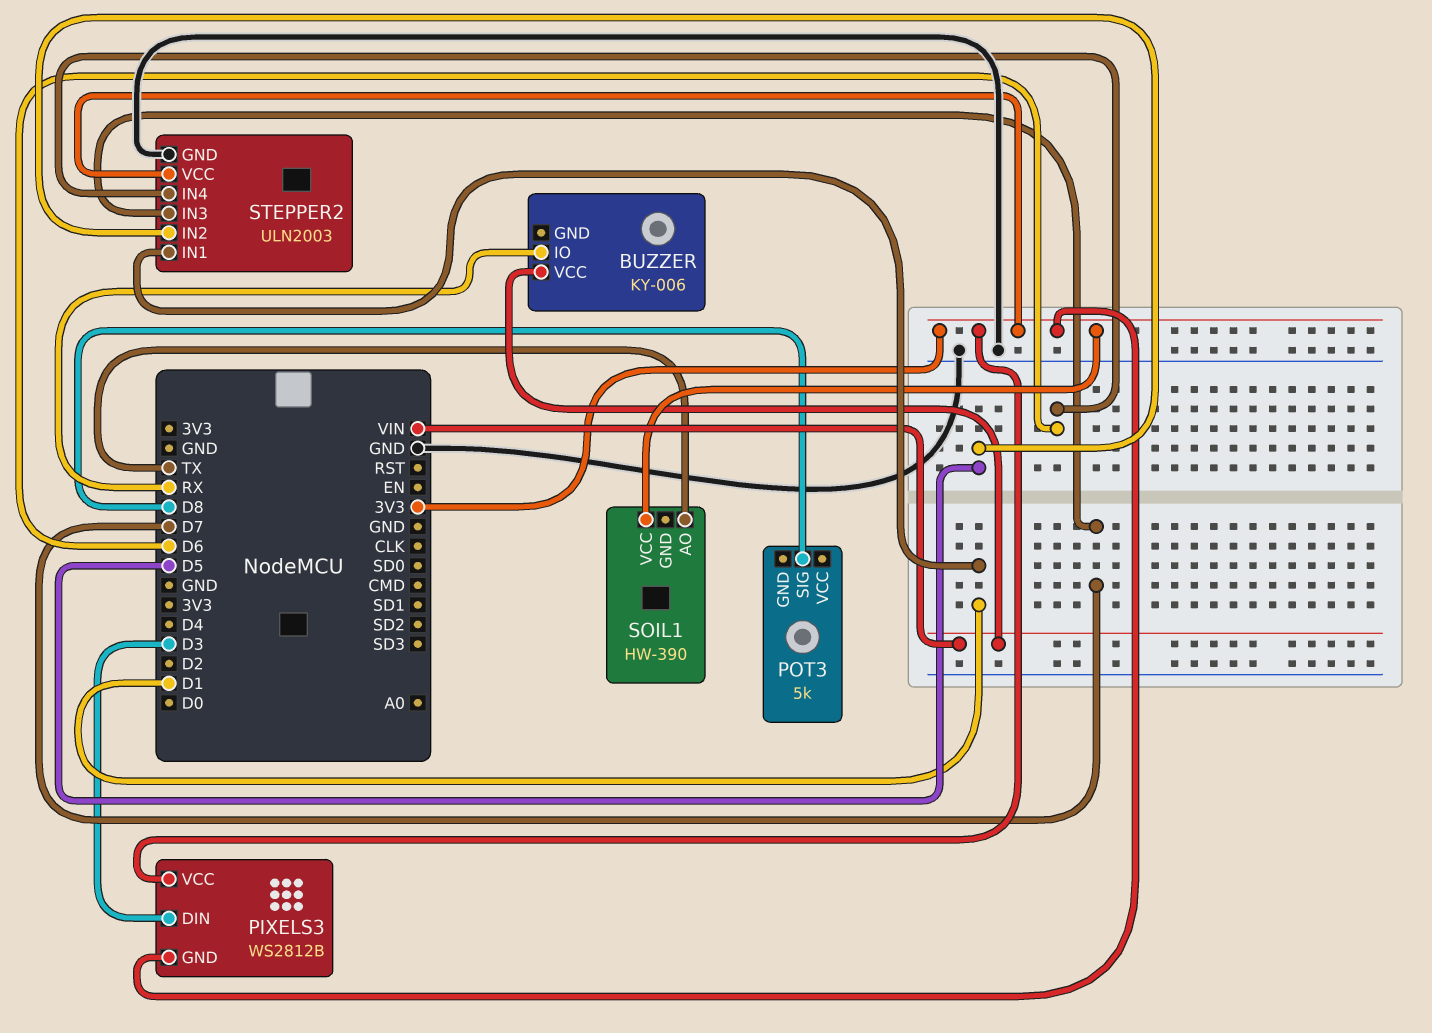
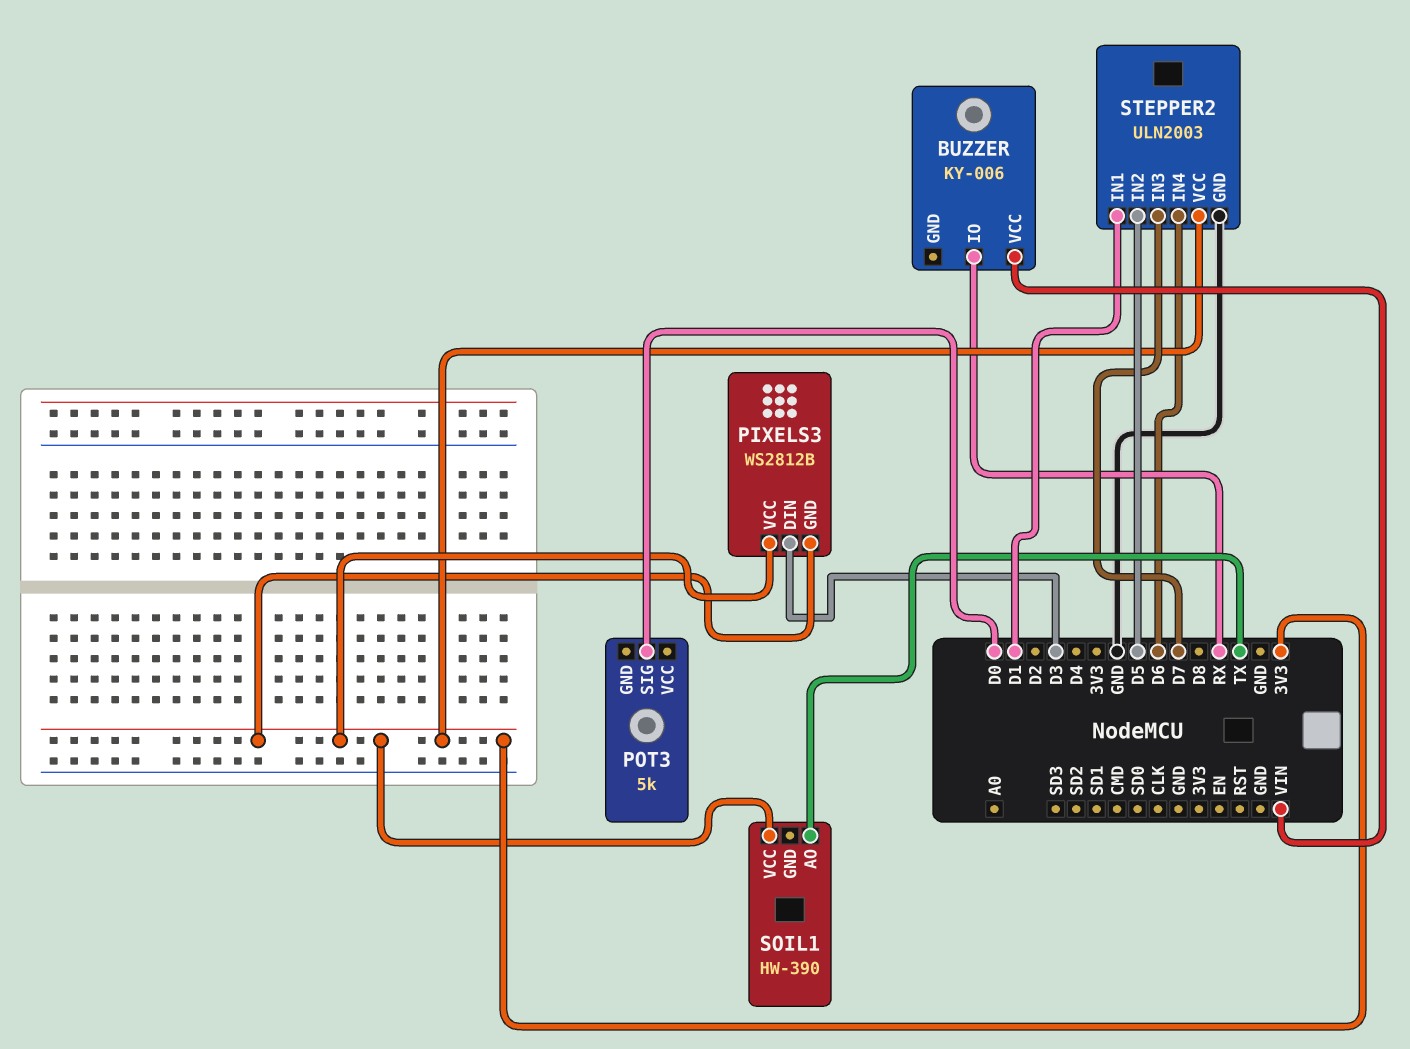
POT3 pin SIG: D8 -> D0

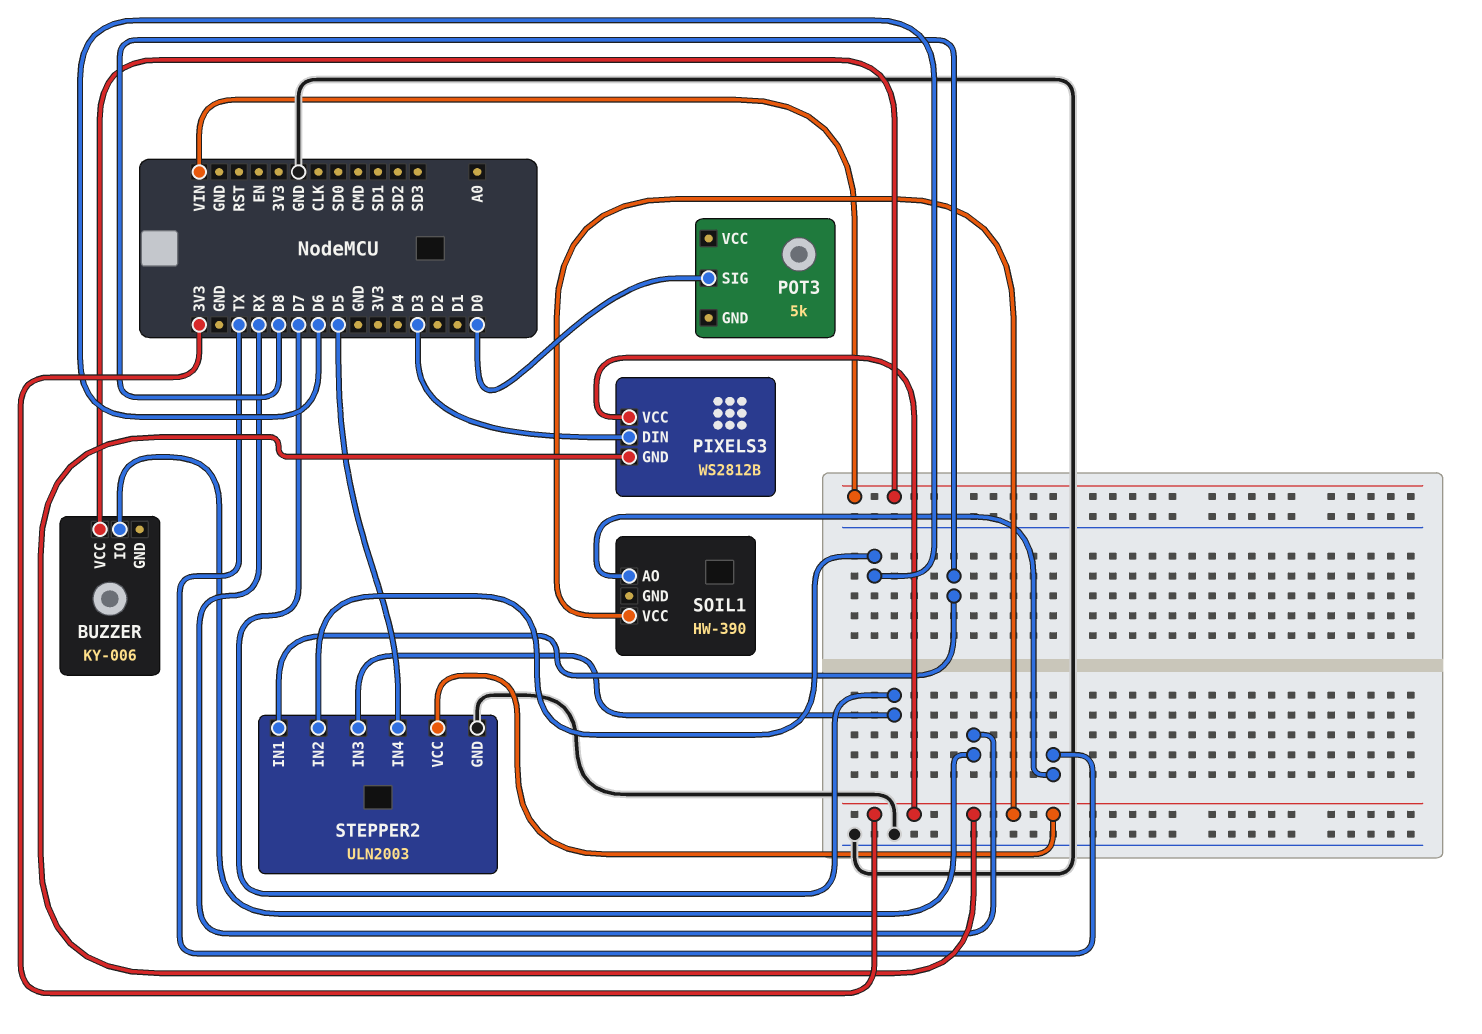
STEPPER2 pin IN1: D1 -> D8
STEPPER2 pin IN2: D5 -> D6
STEPPER2 pin IN4: D6 -> D5

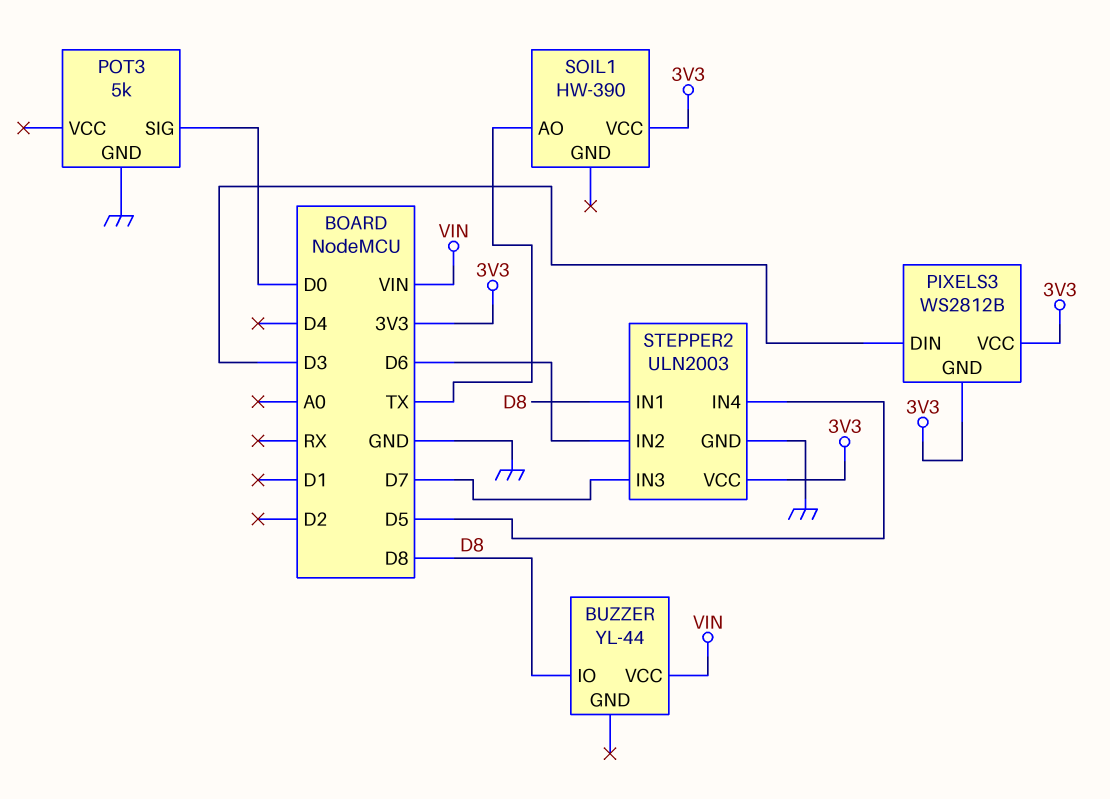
BUZZER: KY-006 -> YL-44
BUZZER pin IO: RX -> D8
POT3 pin GND: none -> GND

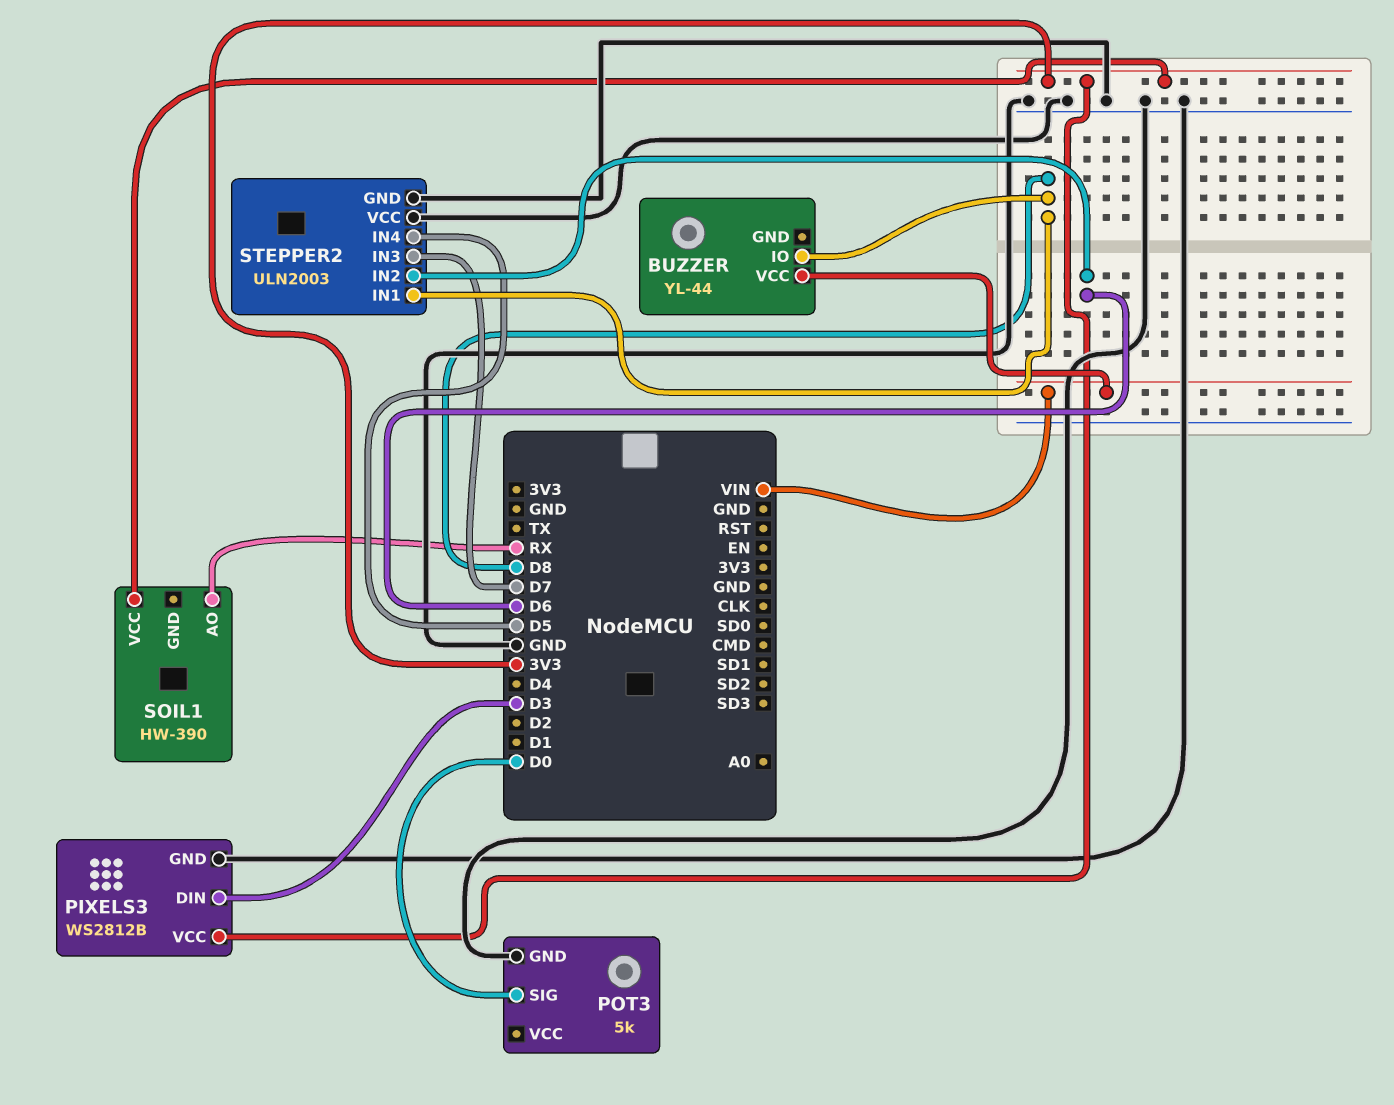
PIXELS3 pin GND: 3V3 -> GND
SOIL1 pin AO: TX -> RX
STEPPER2 pin VCC: 3V3 -> GND

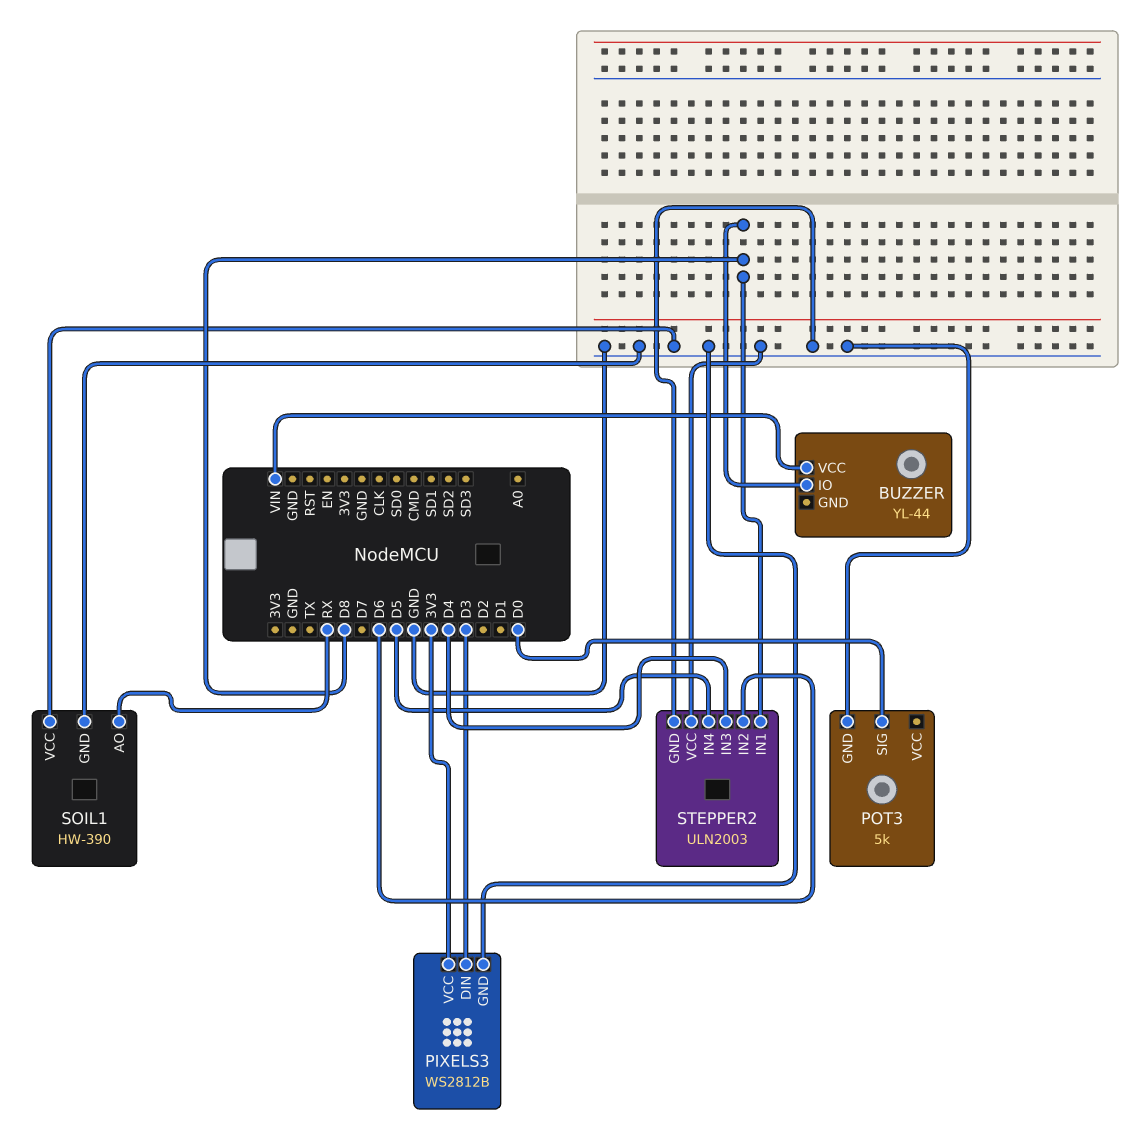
SOIL1 pin GND: none -> GND
SOIL1 pin VCC: 3V3 -> GND
STEPPER2 pin IN3: D7 -> D4

